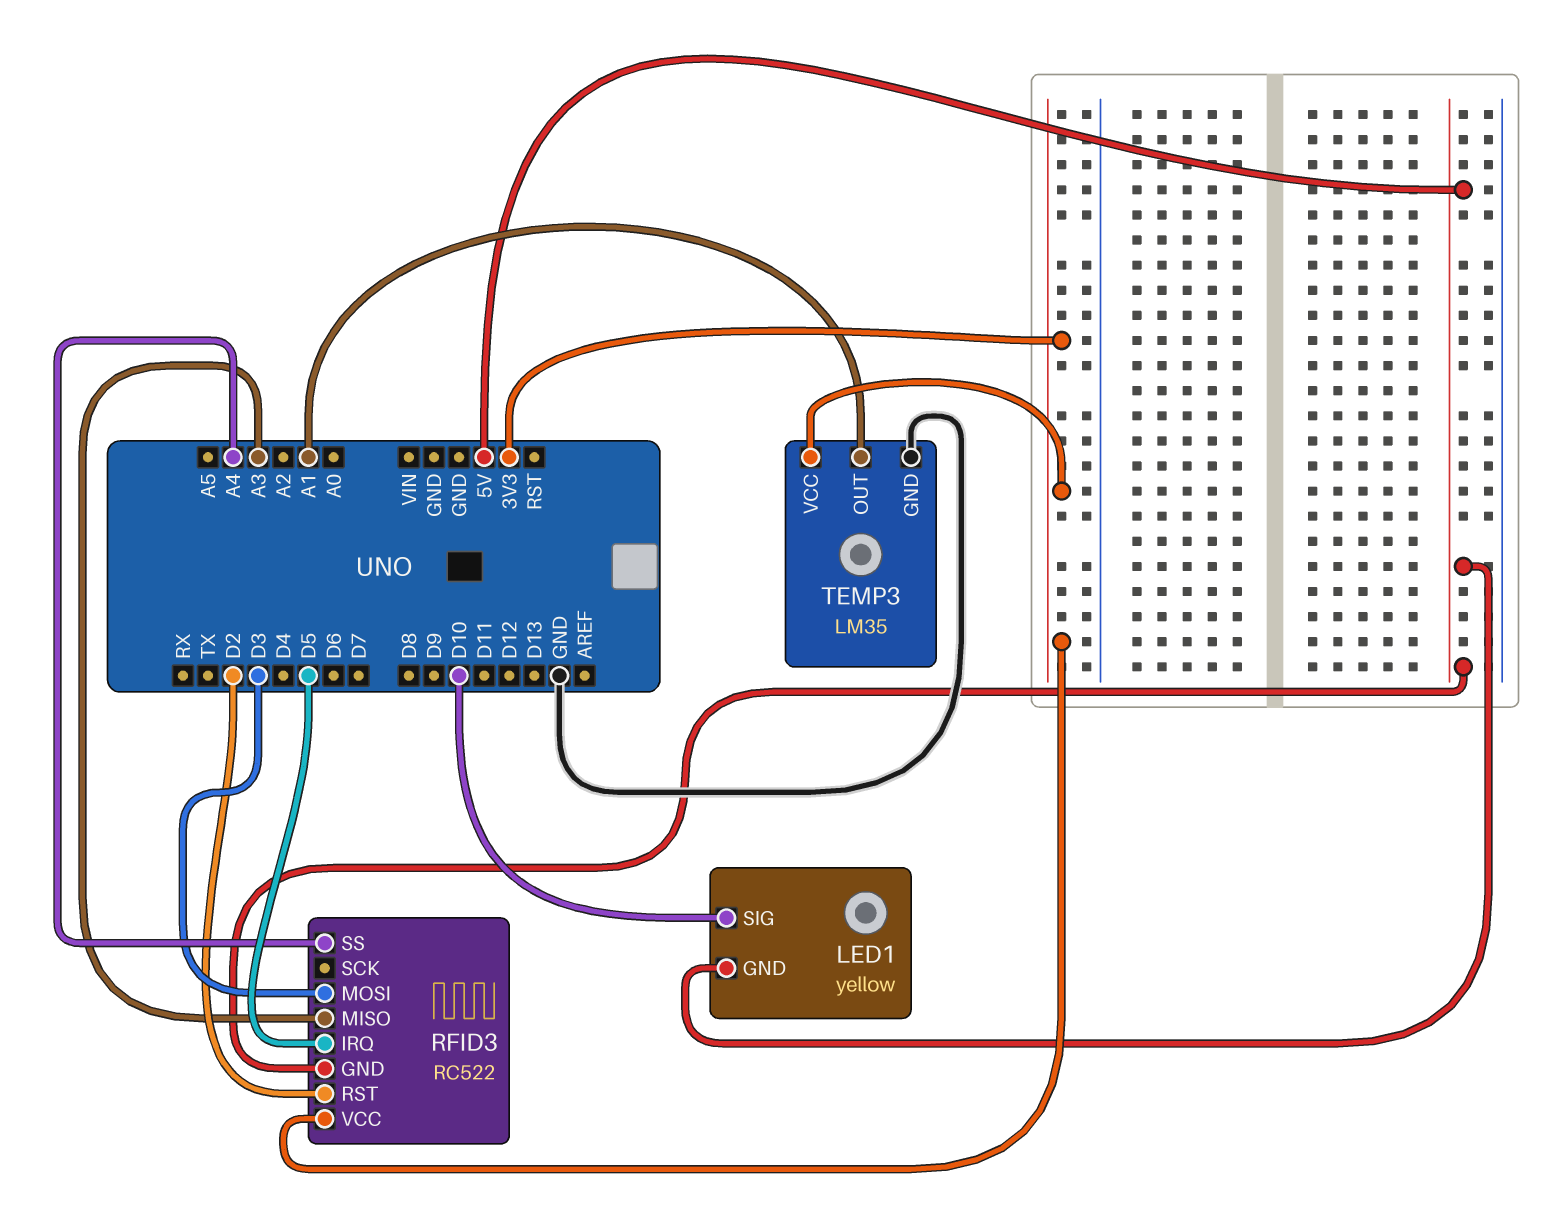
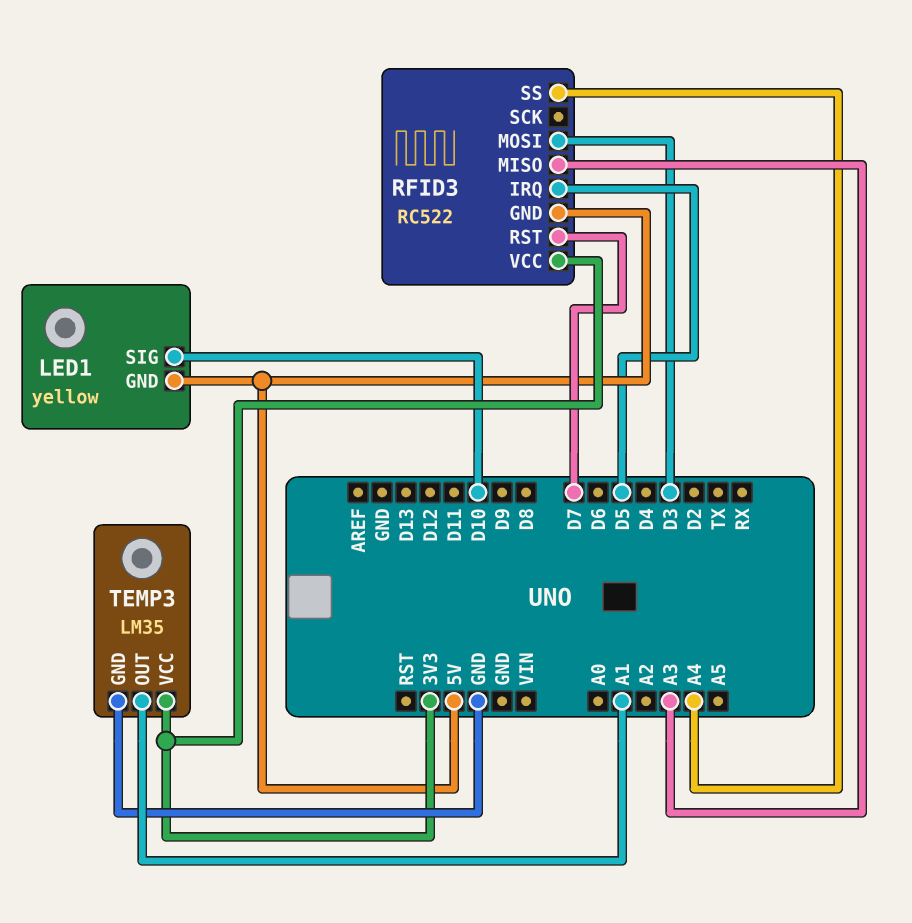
RFID3 pin RST: D2 -> D7

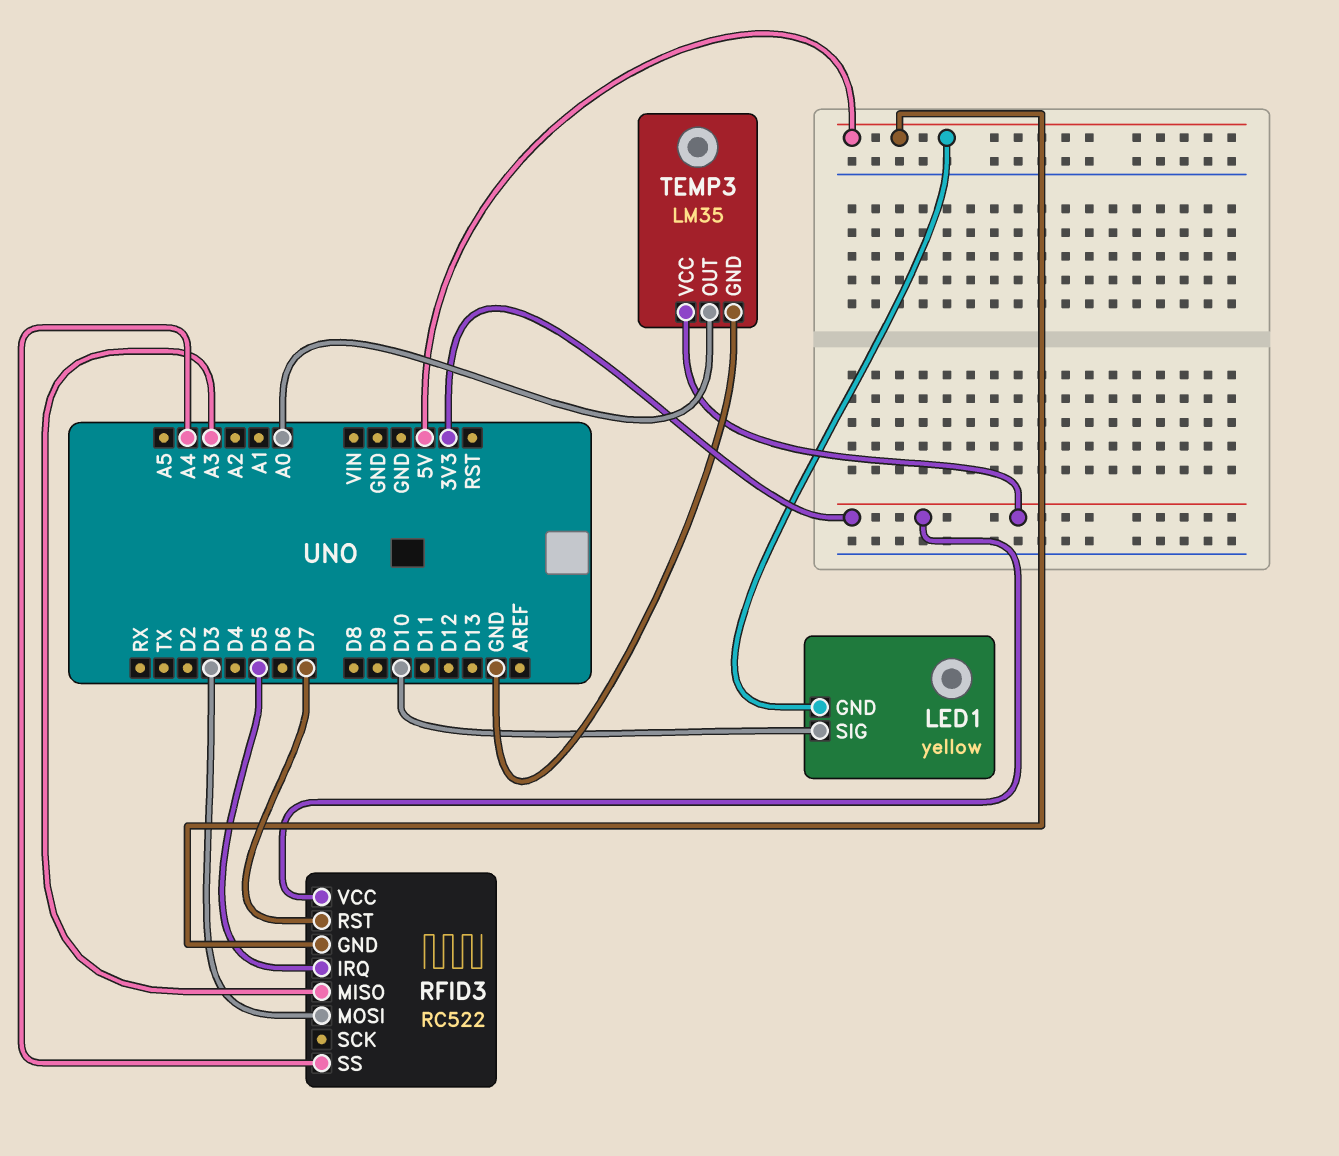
TEMP3 pin OUT: A1 -> A0

